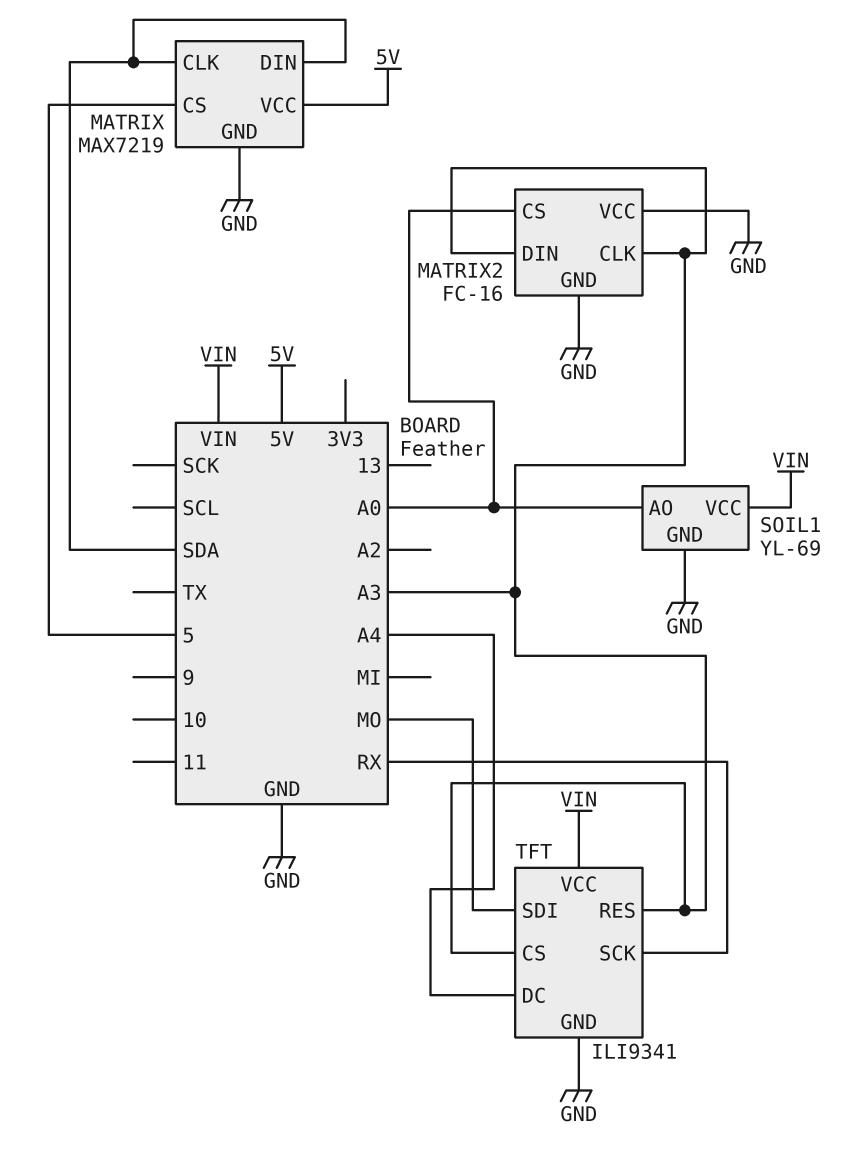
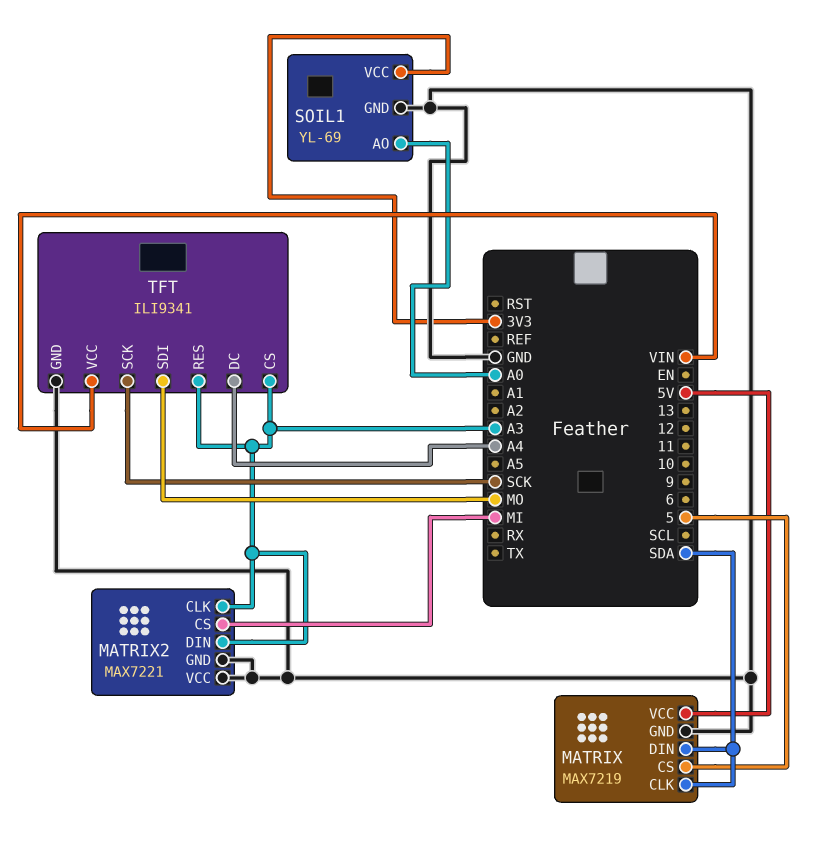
MATRIX2: FC-16 -> MAX7221
MATRIX2 pin CS: A0 -> MI
SOIL1 pin VCC: VIN -> 3V3
TFT pin SCK: RX -> SCK

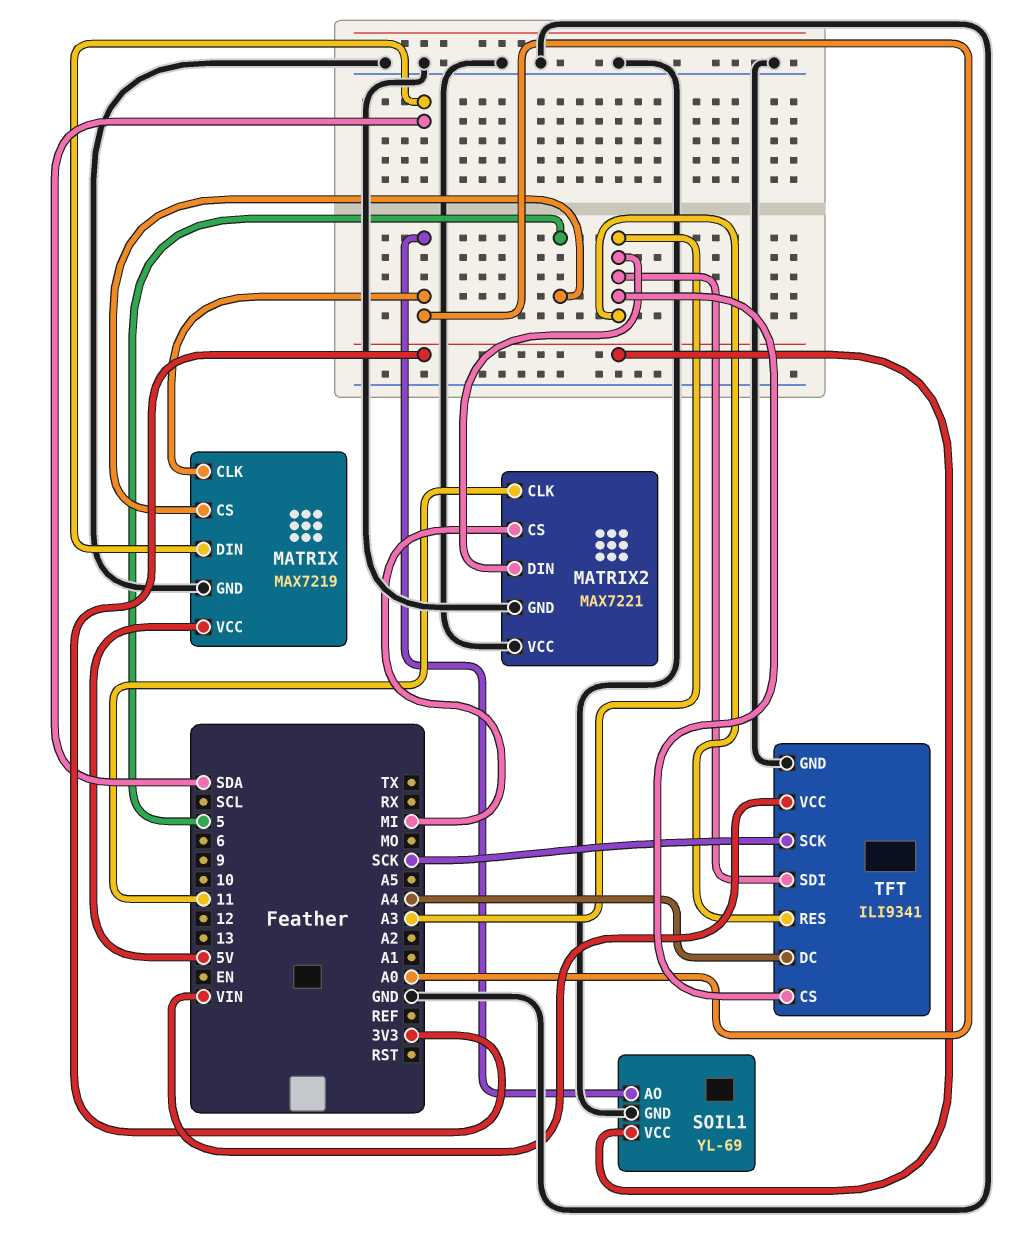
MATRIX pin CLK: SDA -> A0
MATRIX2 pin CLK: A3 -> 11
TFT pin SDI: MO -> A3

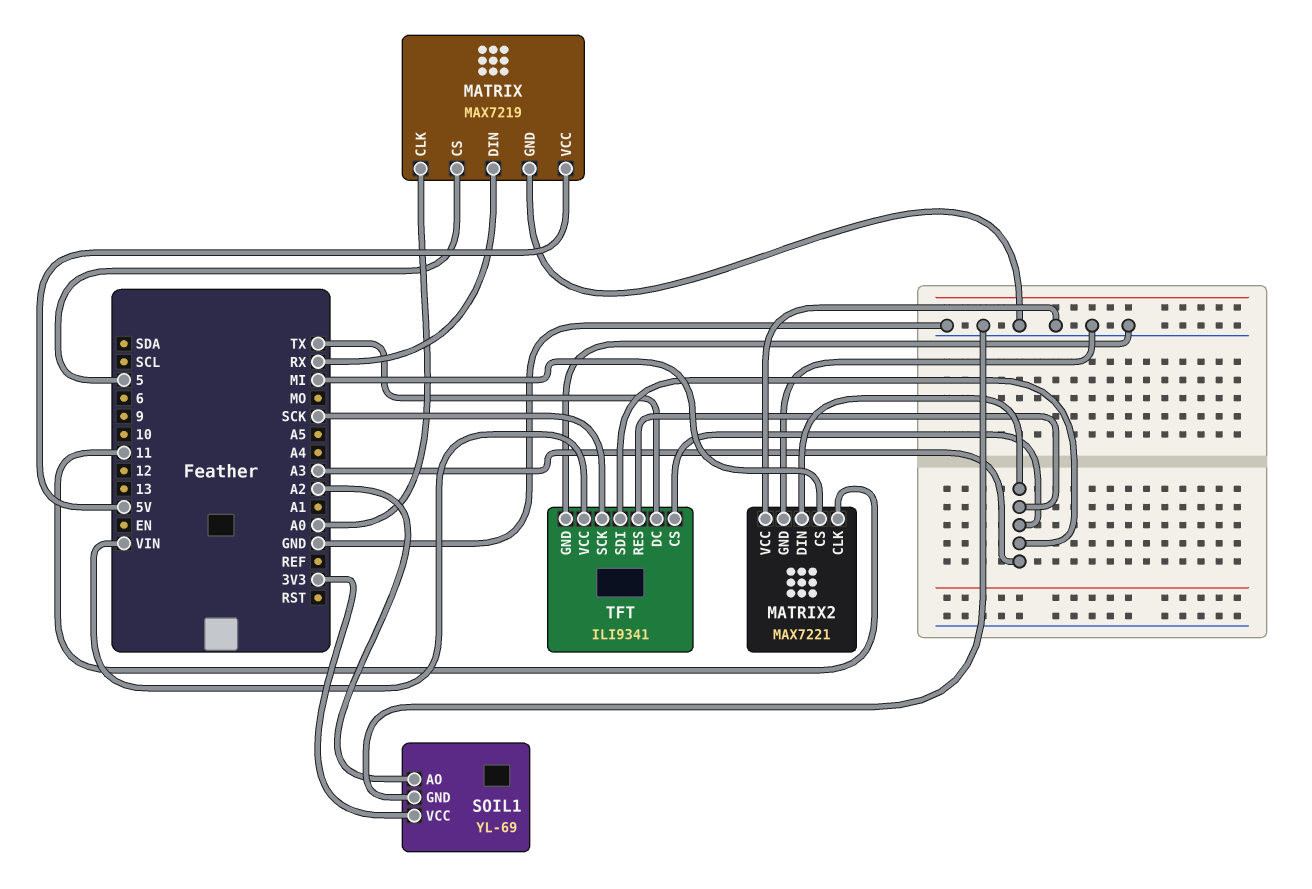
MATRIX pin DIN: SDA -> RX
SOIL1 pin AO: A0 -> A2
TFT pin DC: A4 -> TX

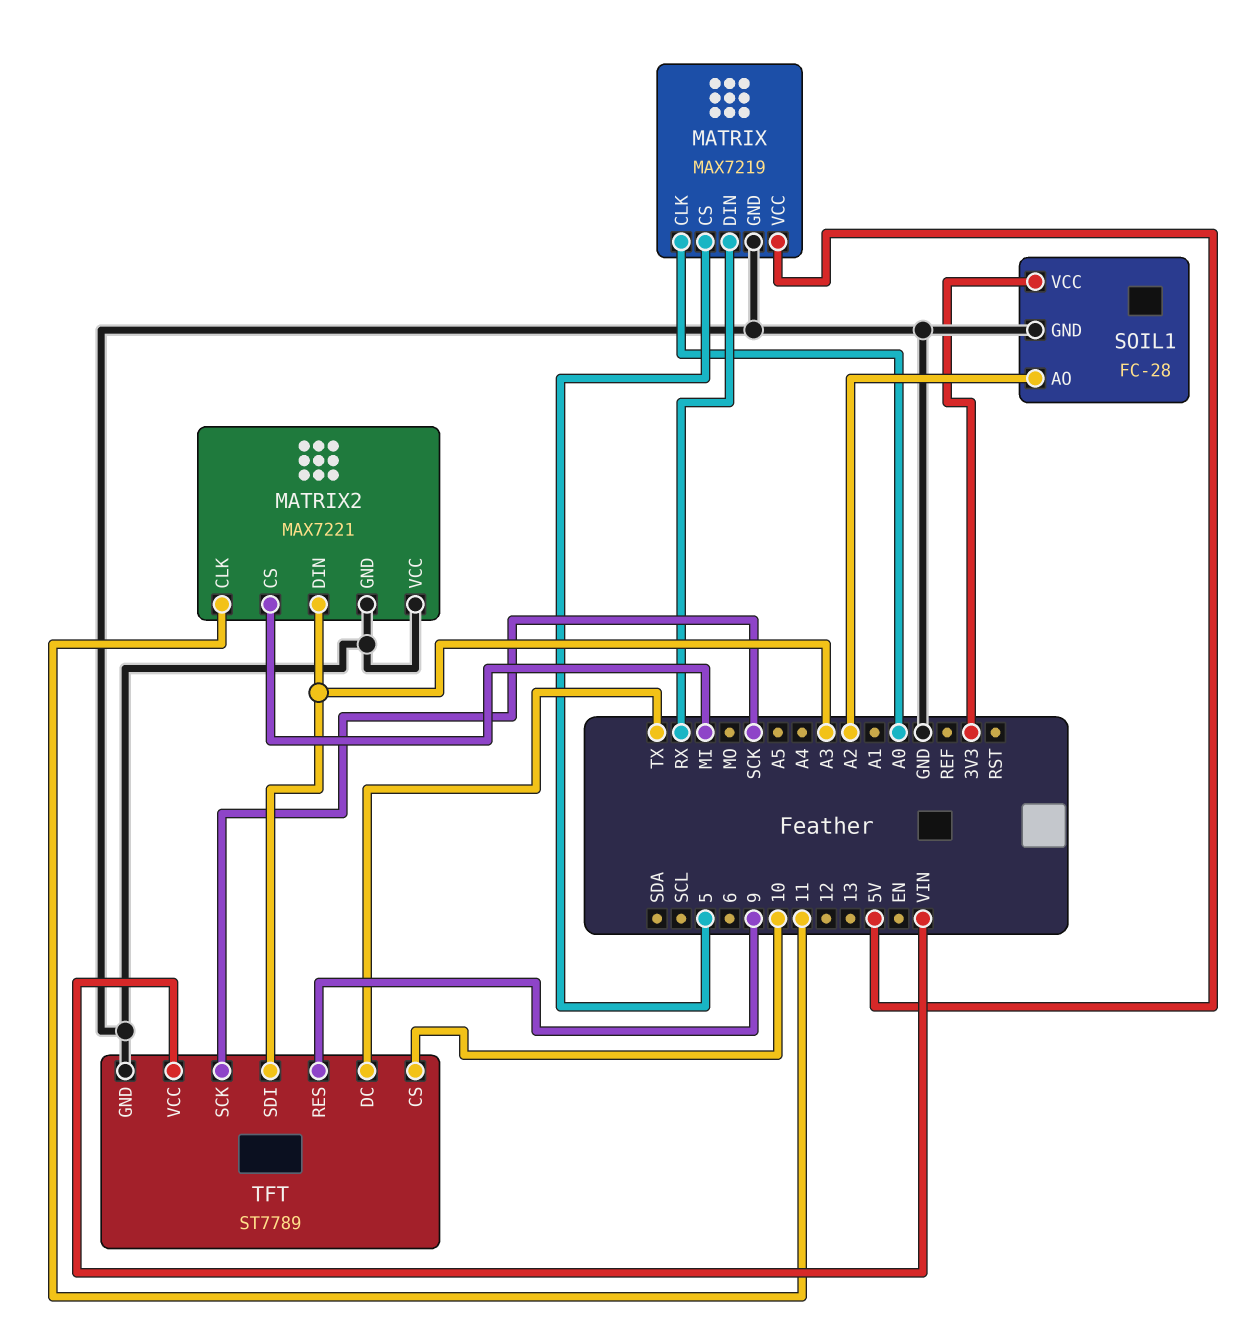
SOIL1: YL-69 -> FC-28
TFT: ILI9341 -> ST7789
TFT pin CS: A3 -> 10
TFT pin RES: A3 -> 9

